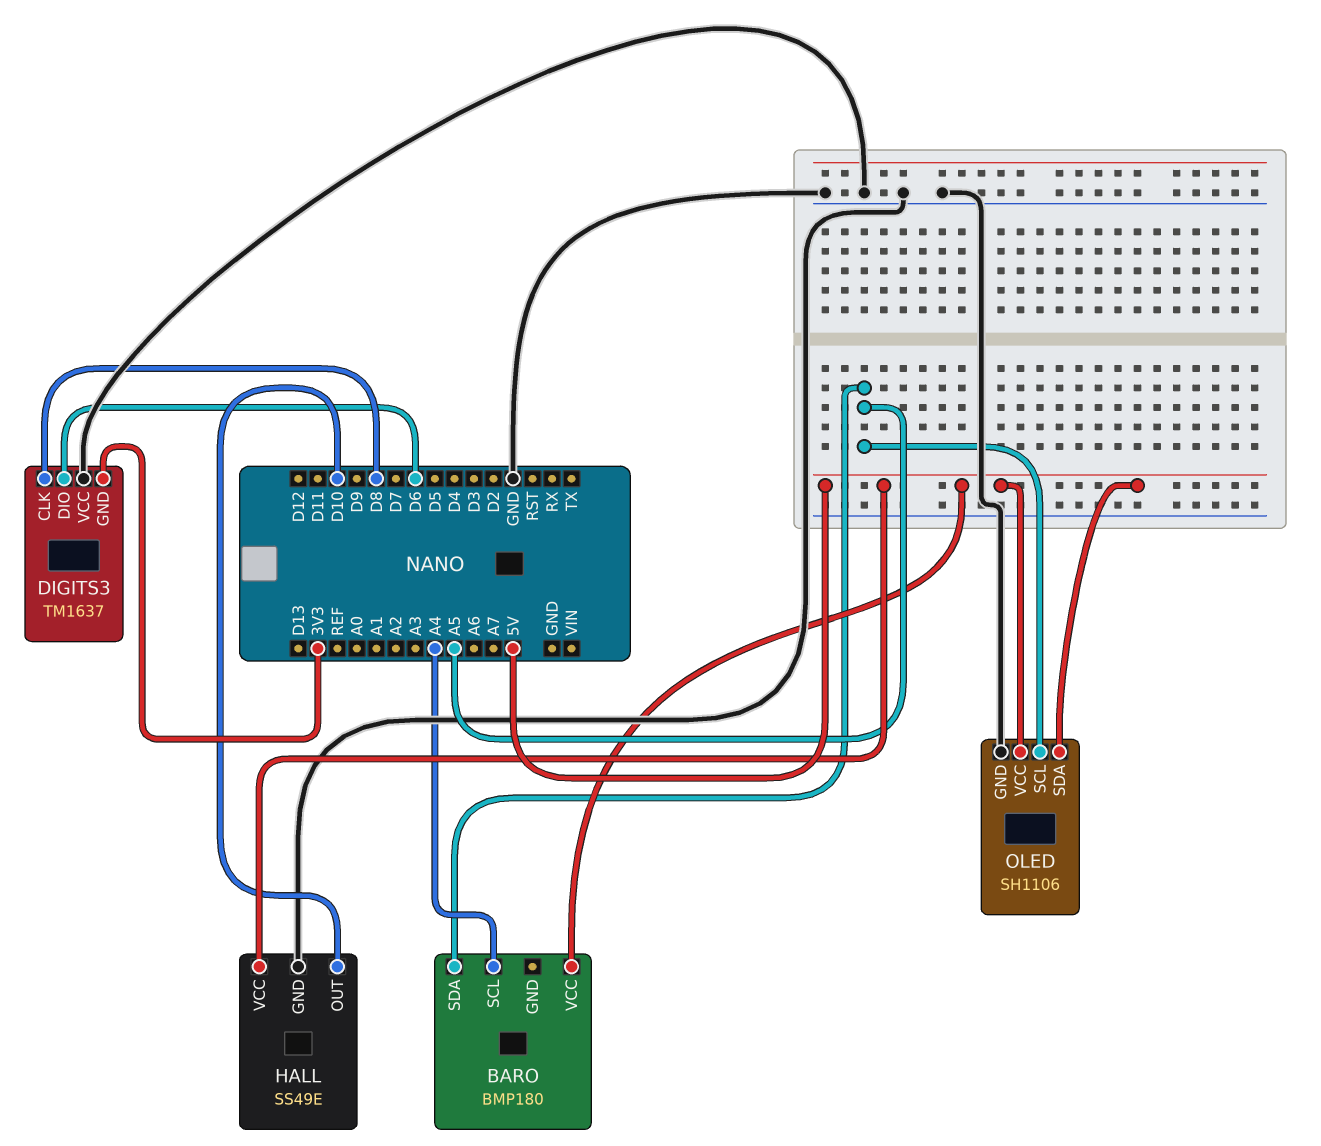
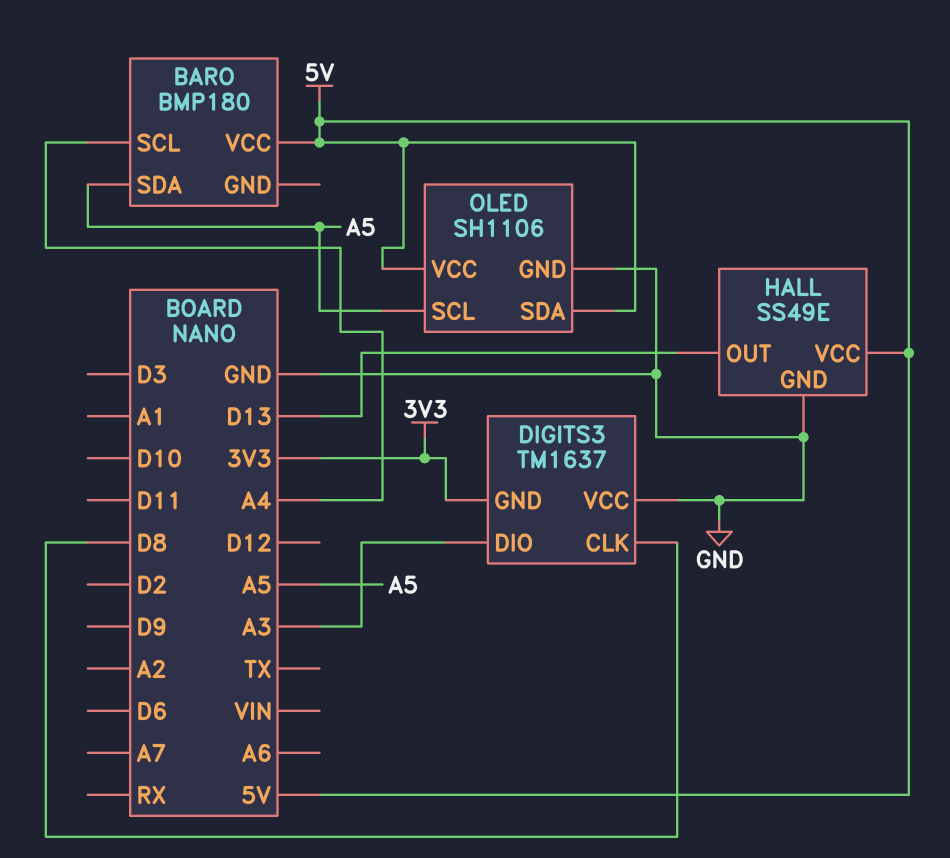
DIGITS3 pin DIO: D6 -> A3
HALL pin OUT: D10 -> D13

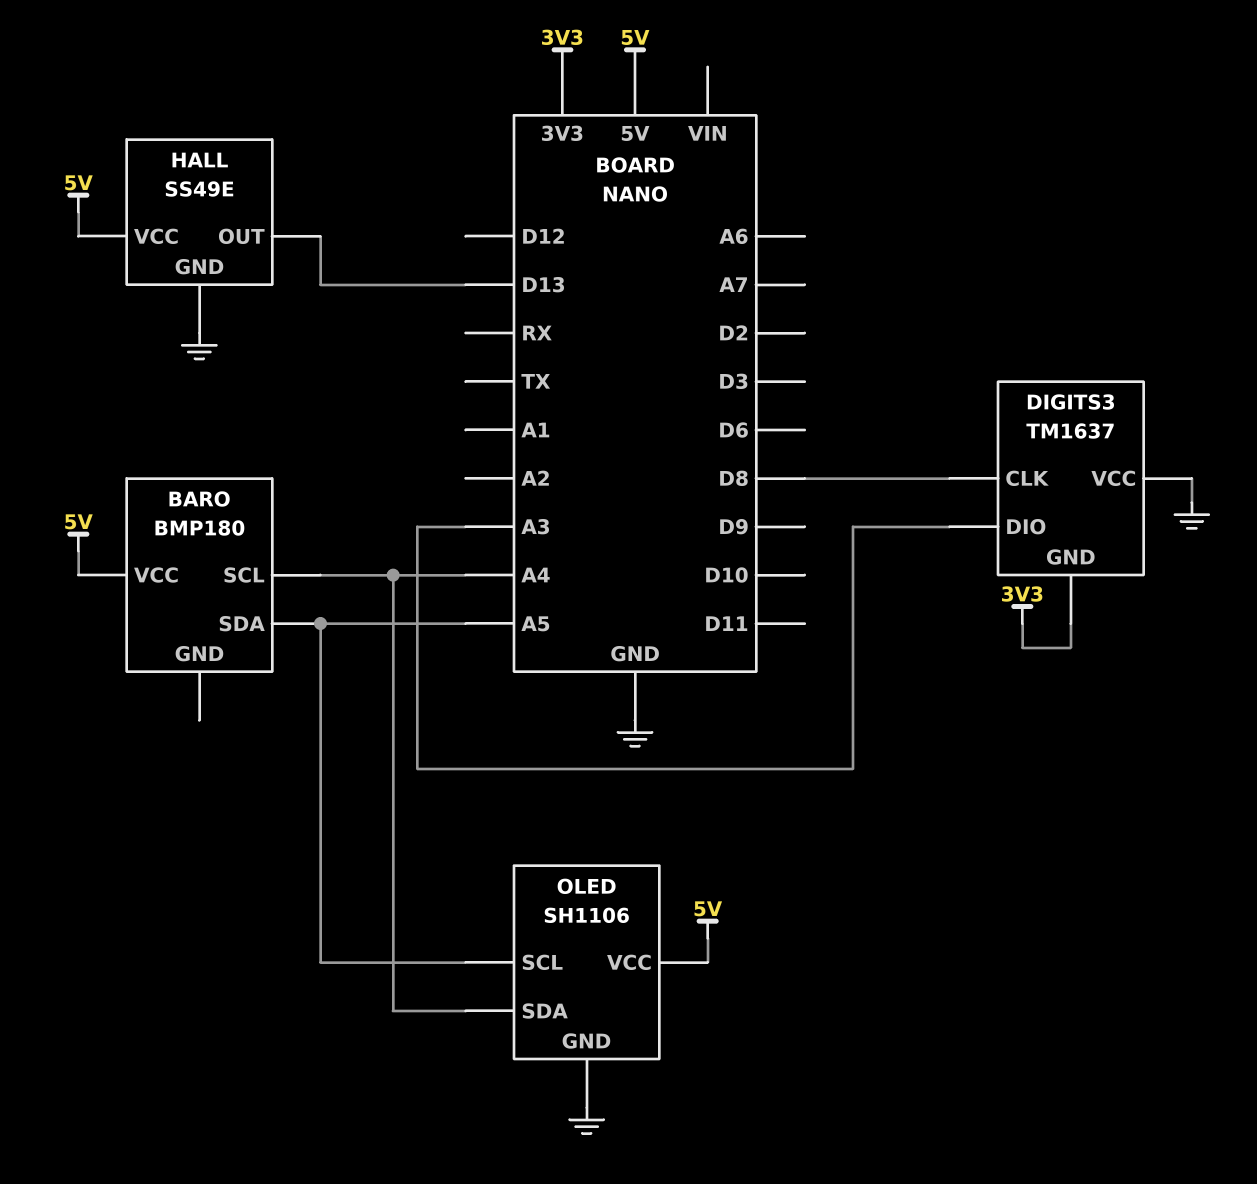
OLED pin SDA: 5V -> A4

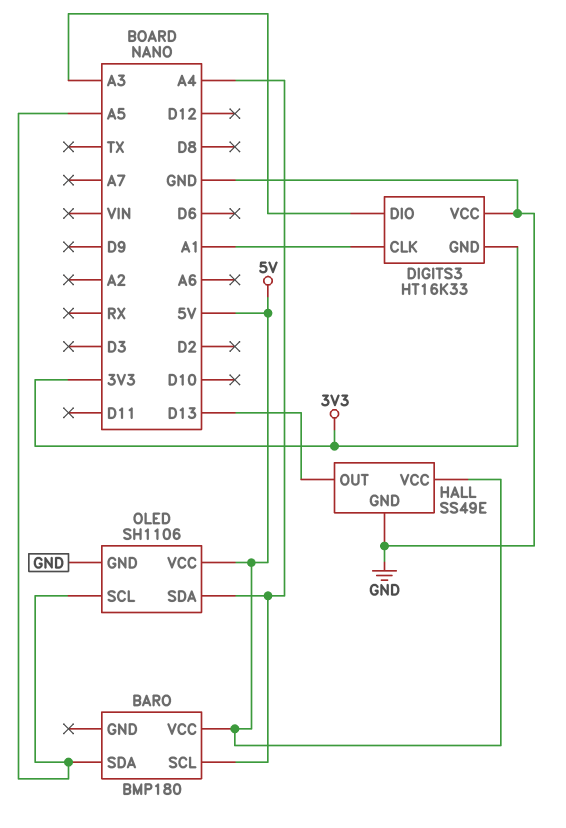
DIGITS3: TM1637 -> HT16K33
DIGITS3 pin CLK: D8 -> A1

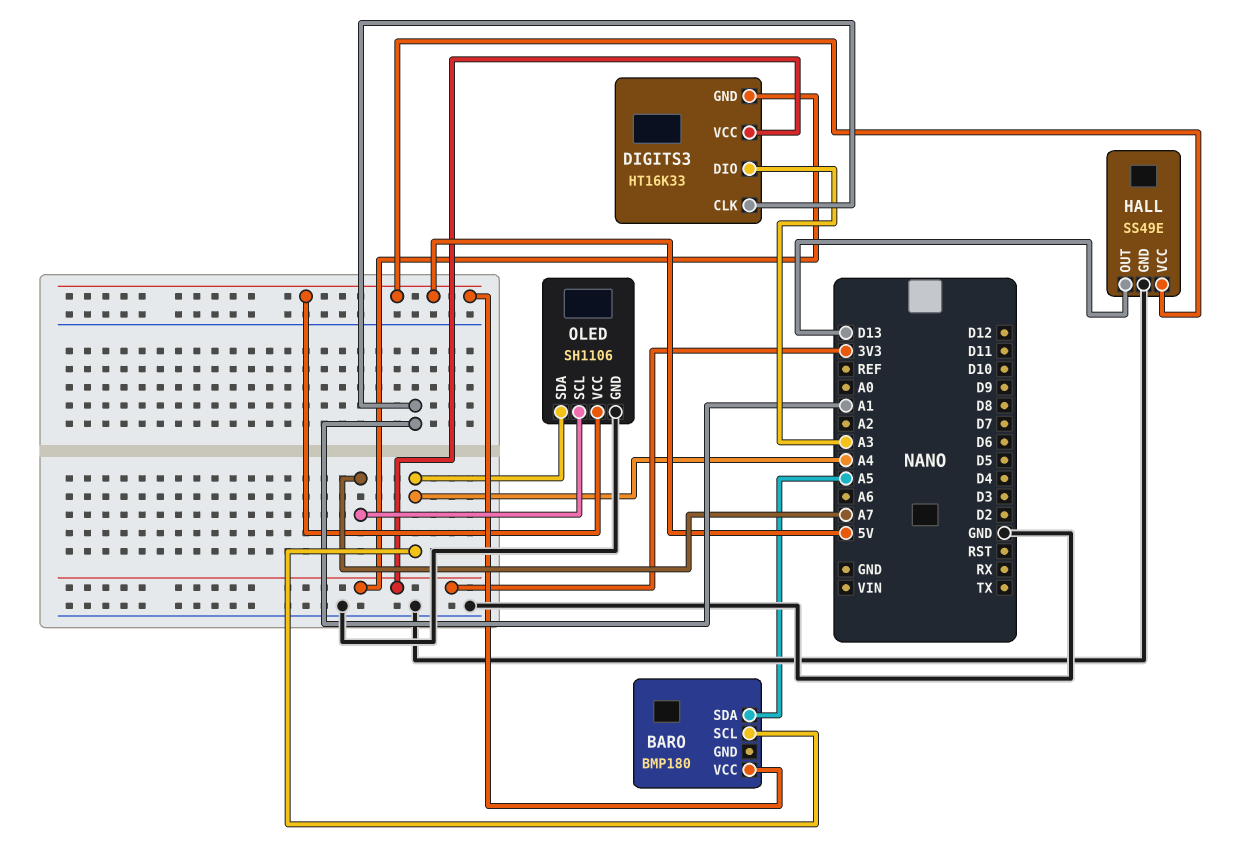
DIGITS3 pin VCC: GND -> 3V3
OLED pin SCL: A5 -> A7

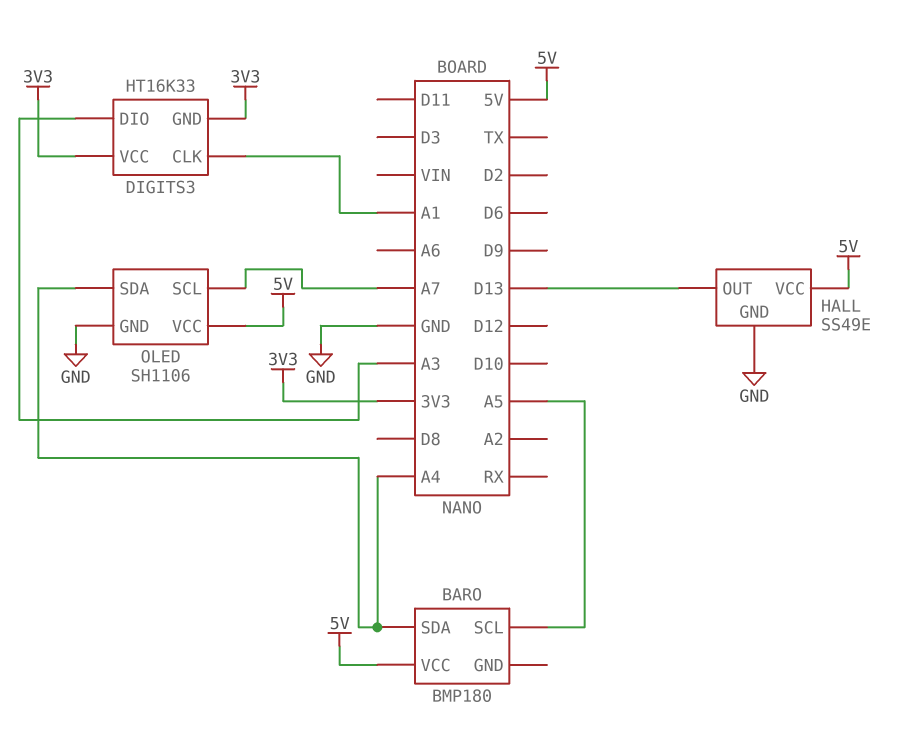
BARO pin SCL: A4 -> A5
BARO pin SDA: A5 -> A4

